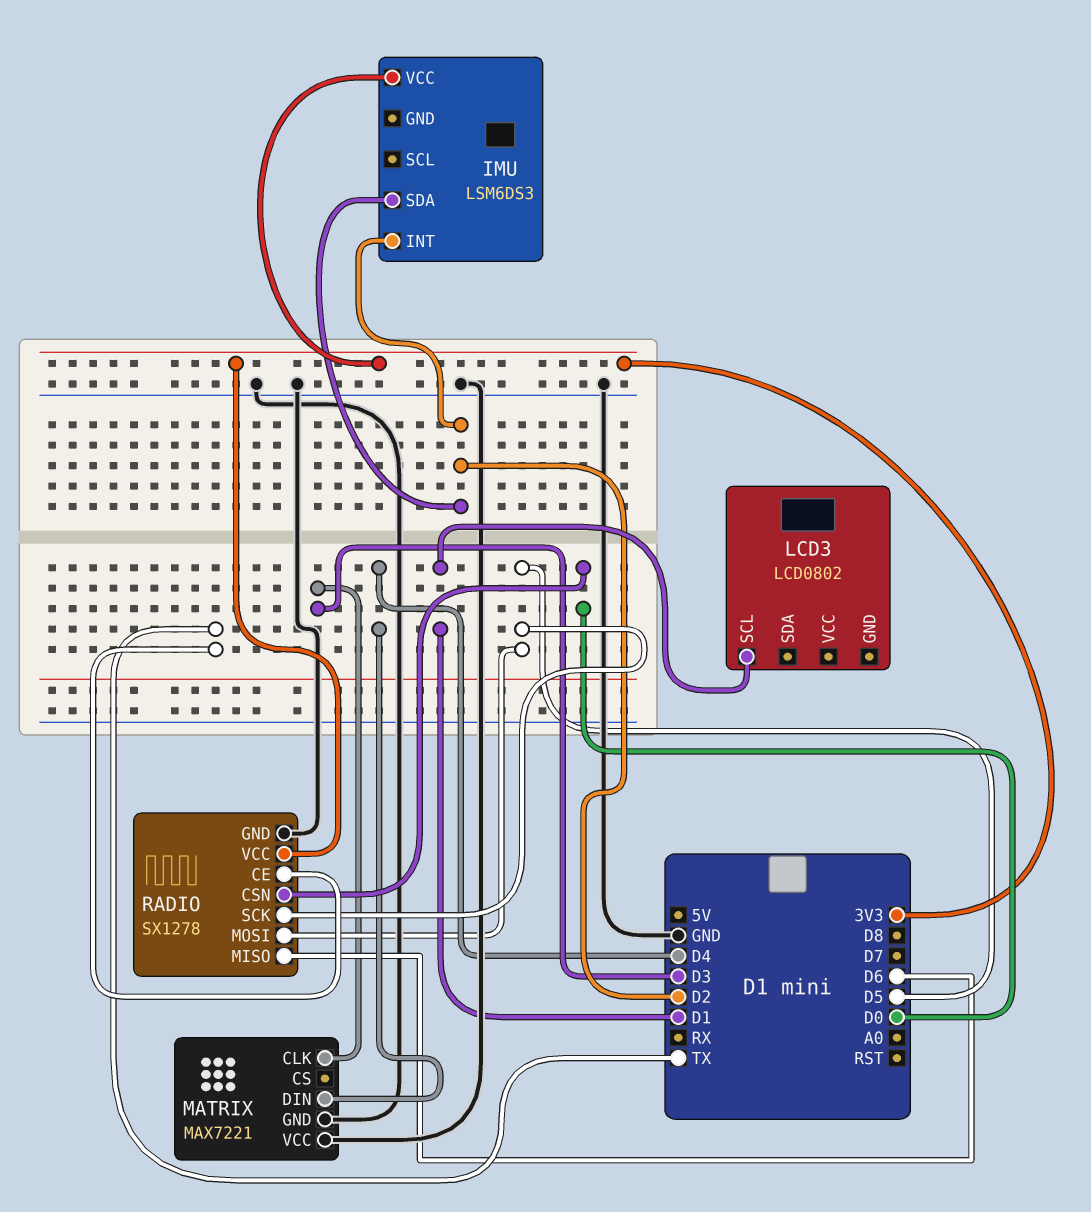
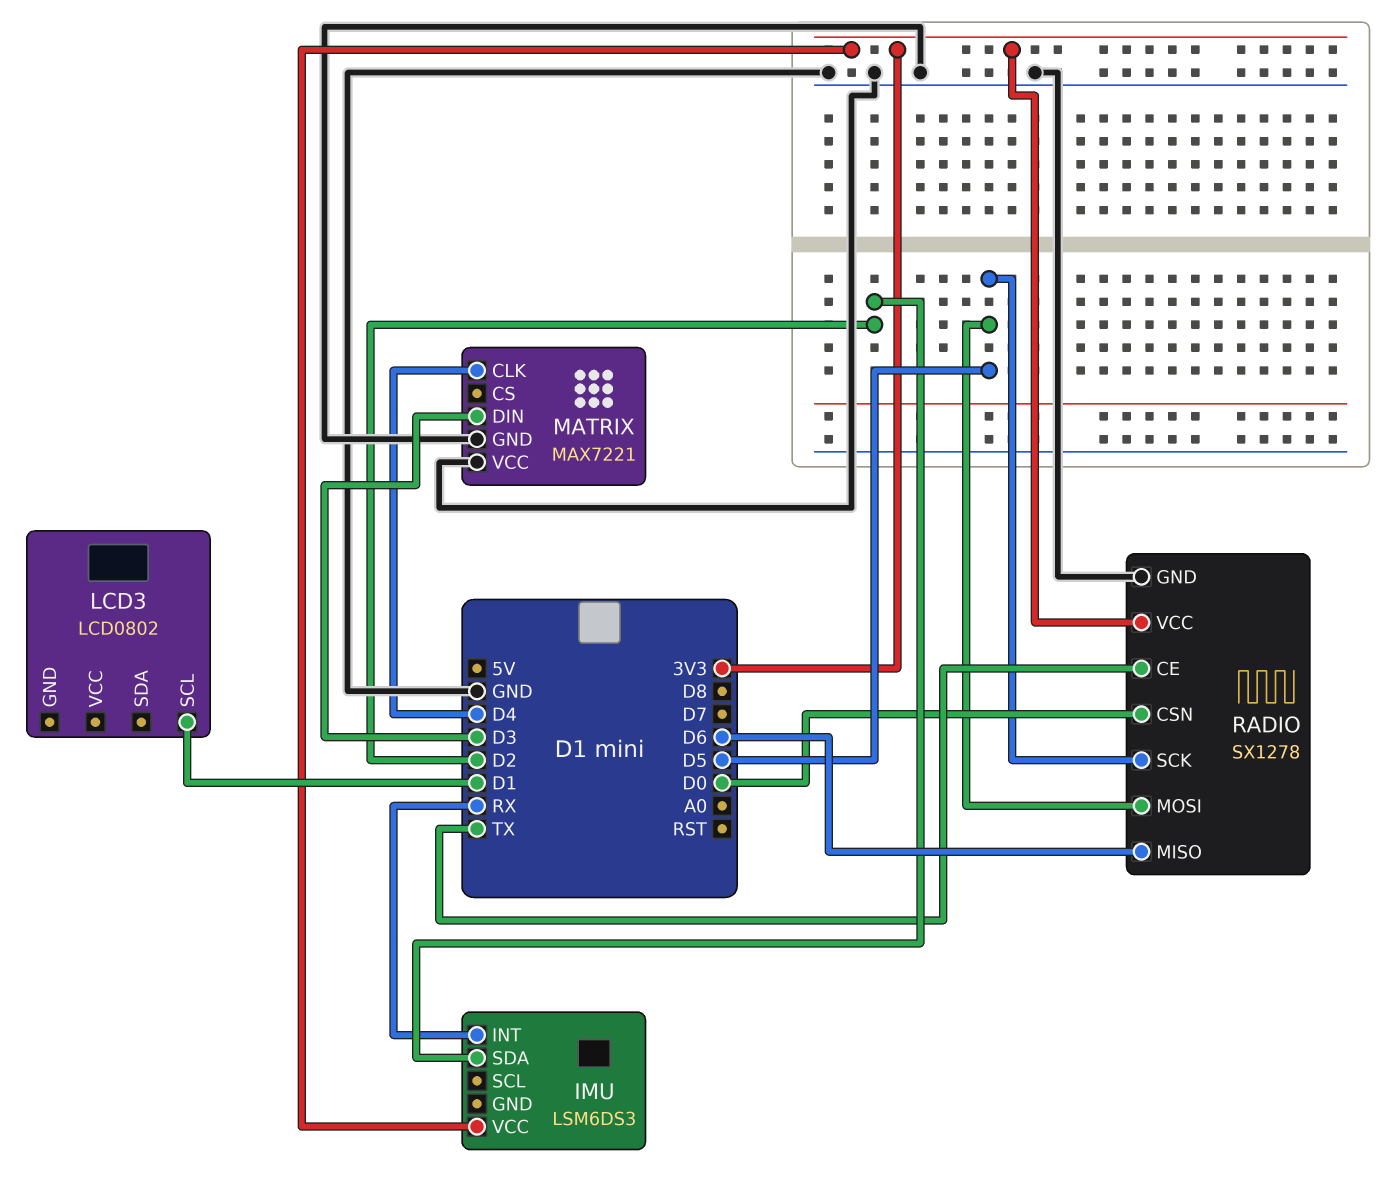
IMU pin INT: D2 -> RX
MATRIX pin CLK: D3 -> D4
MATRIX pin DIN: D4 -> D3

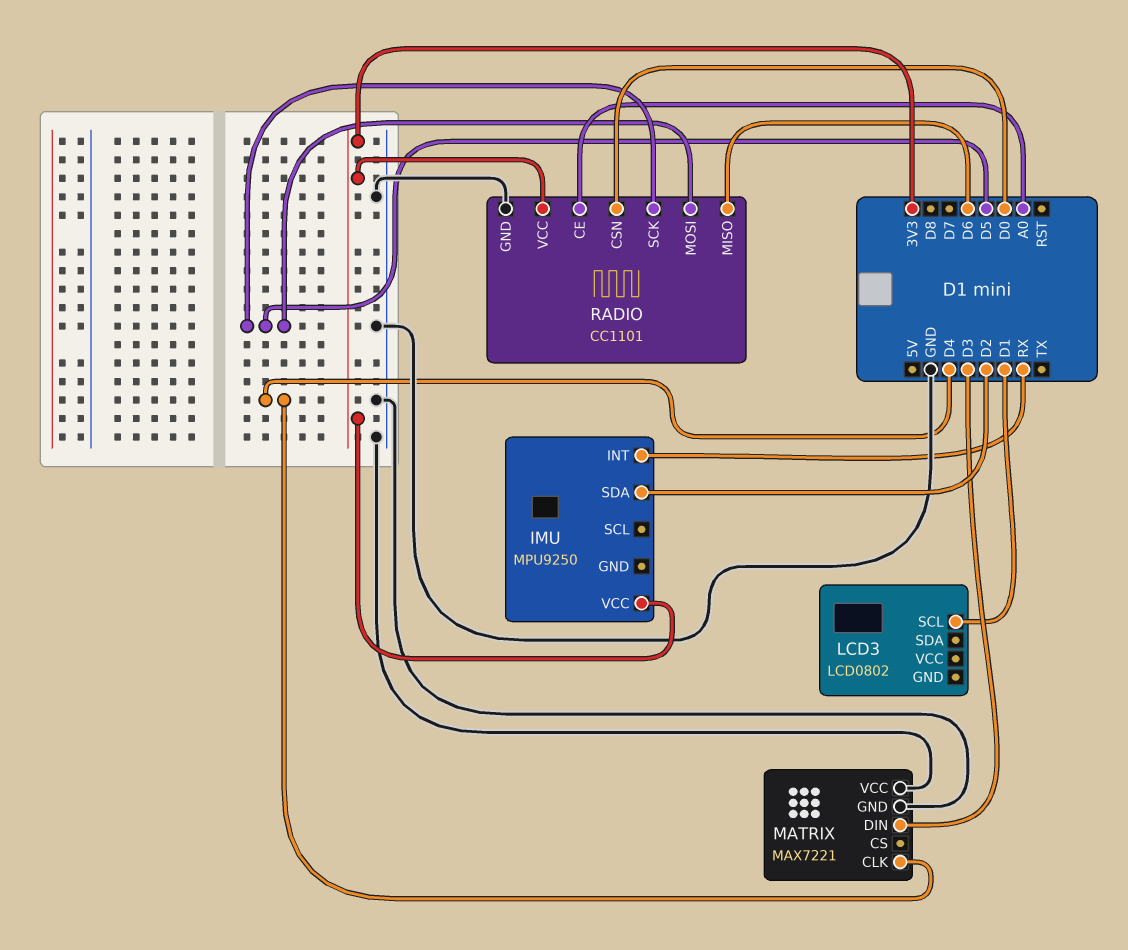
IMU: LSM6DS3 -> MPU9250
RADIO: SX1278 -> CC1101
RADIO pin CE: TX -> A0

